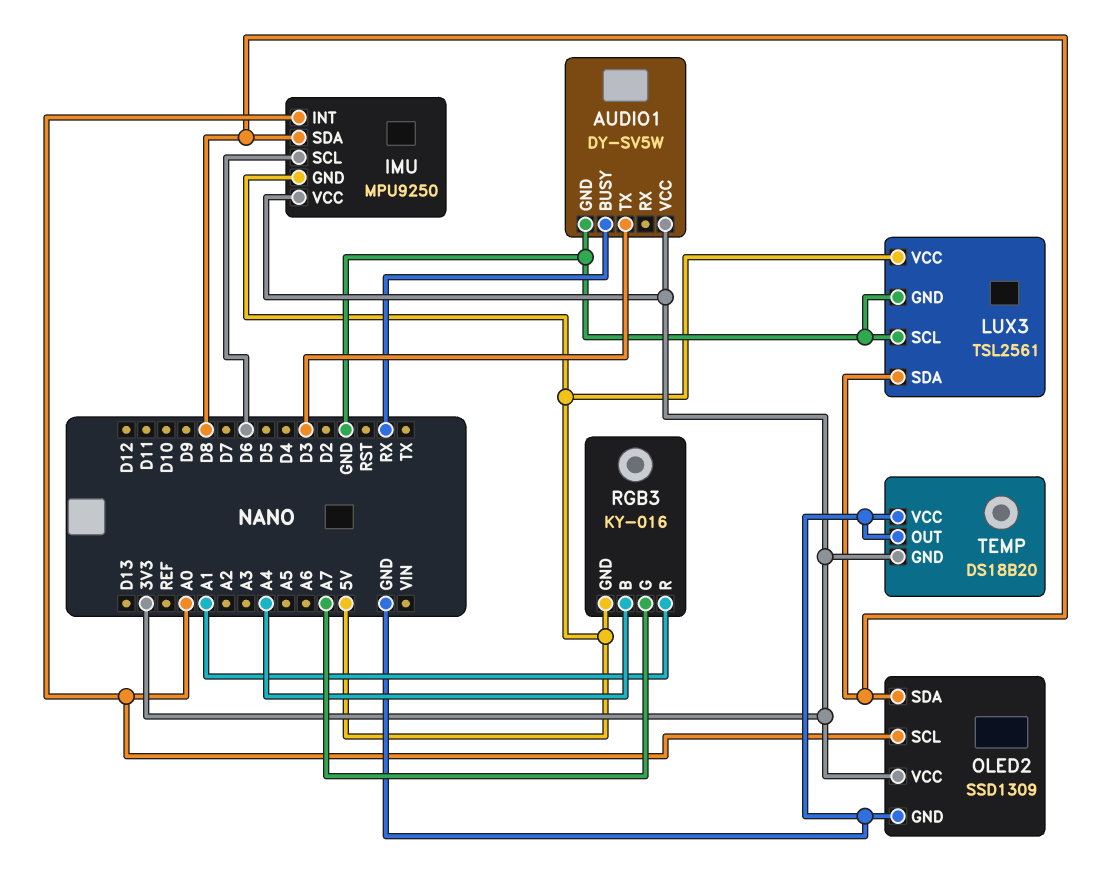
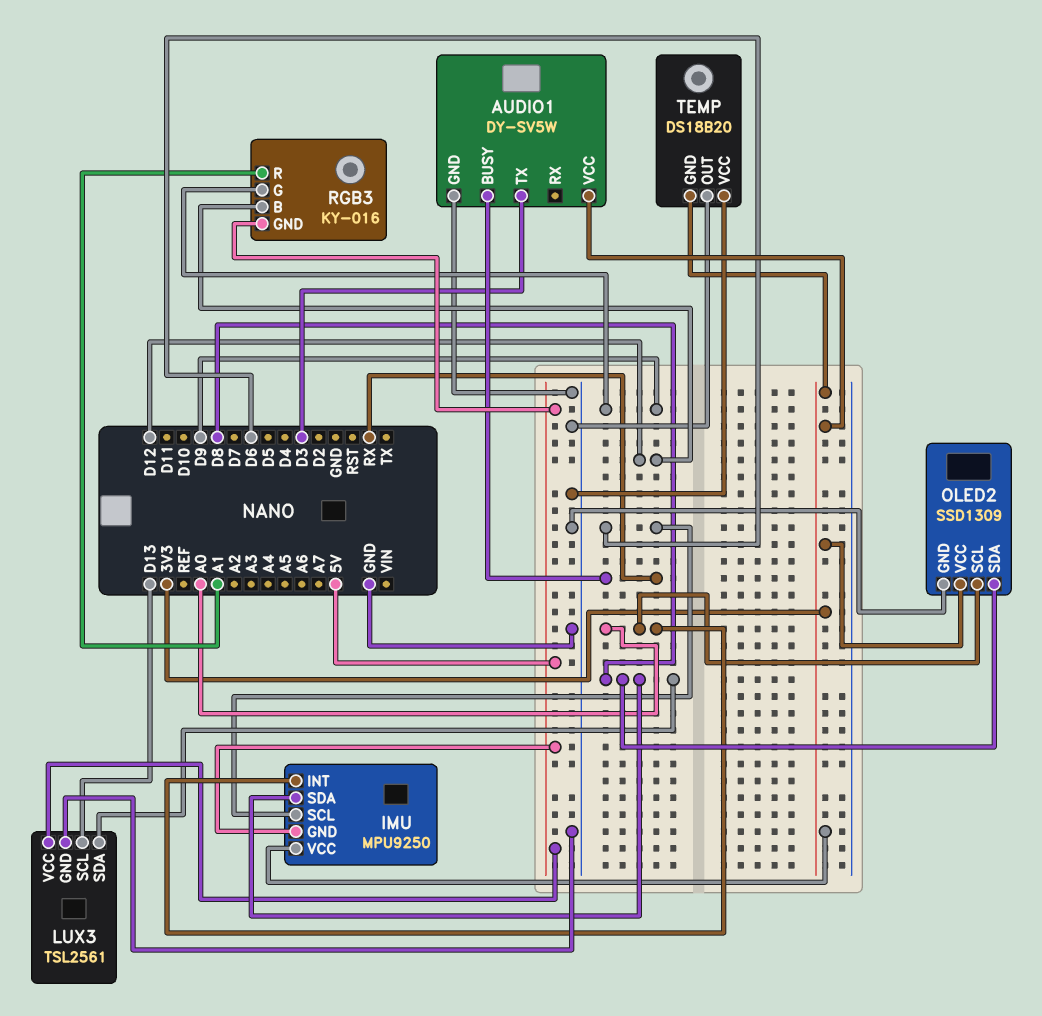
LUX3 pin SCL: GND -> D13
RGB3 pin B: A4 -> D12
RGB3 pin G: A7 -> D9

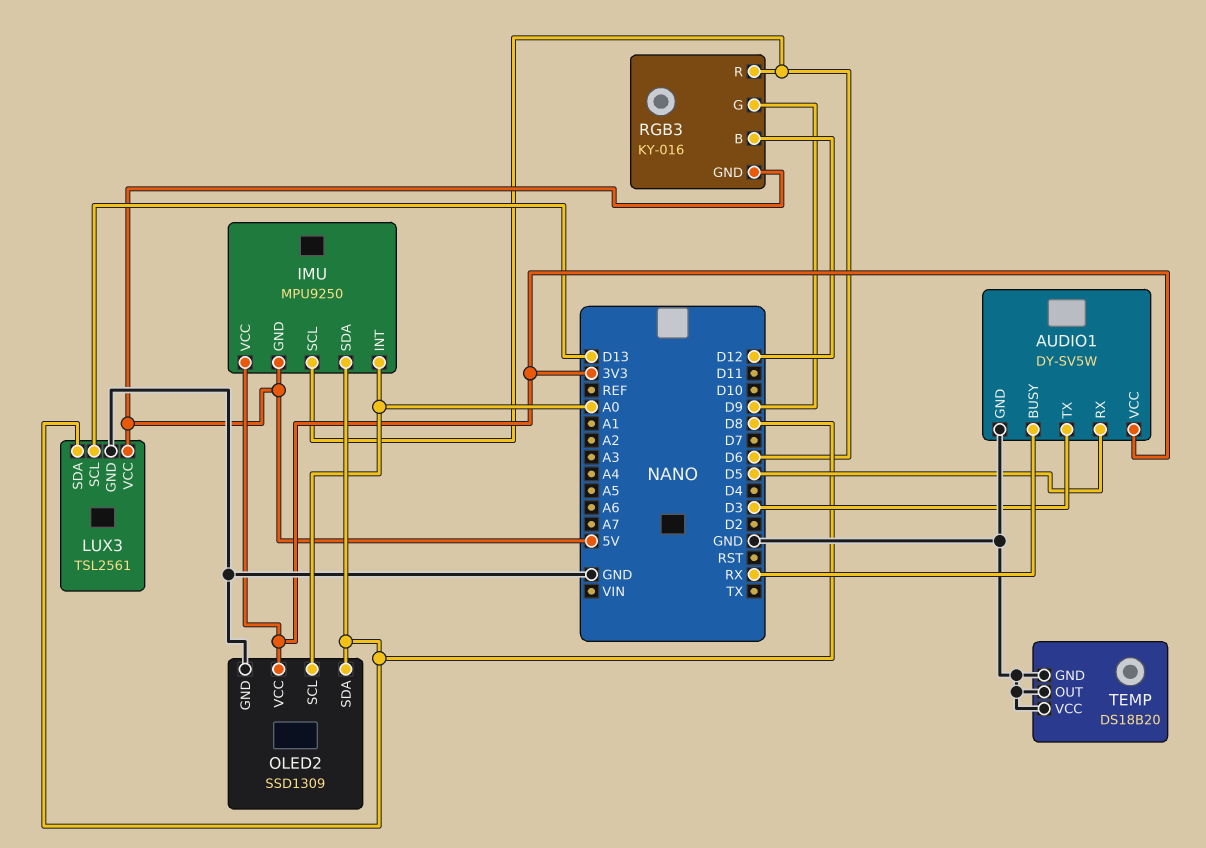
AUDIO1 pin RX: none -> D5
RGB3 pin R: A1 -> D6
TEMP pin GND: 3V3 -> GND

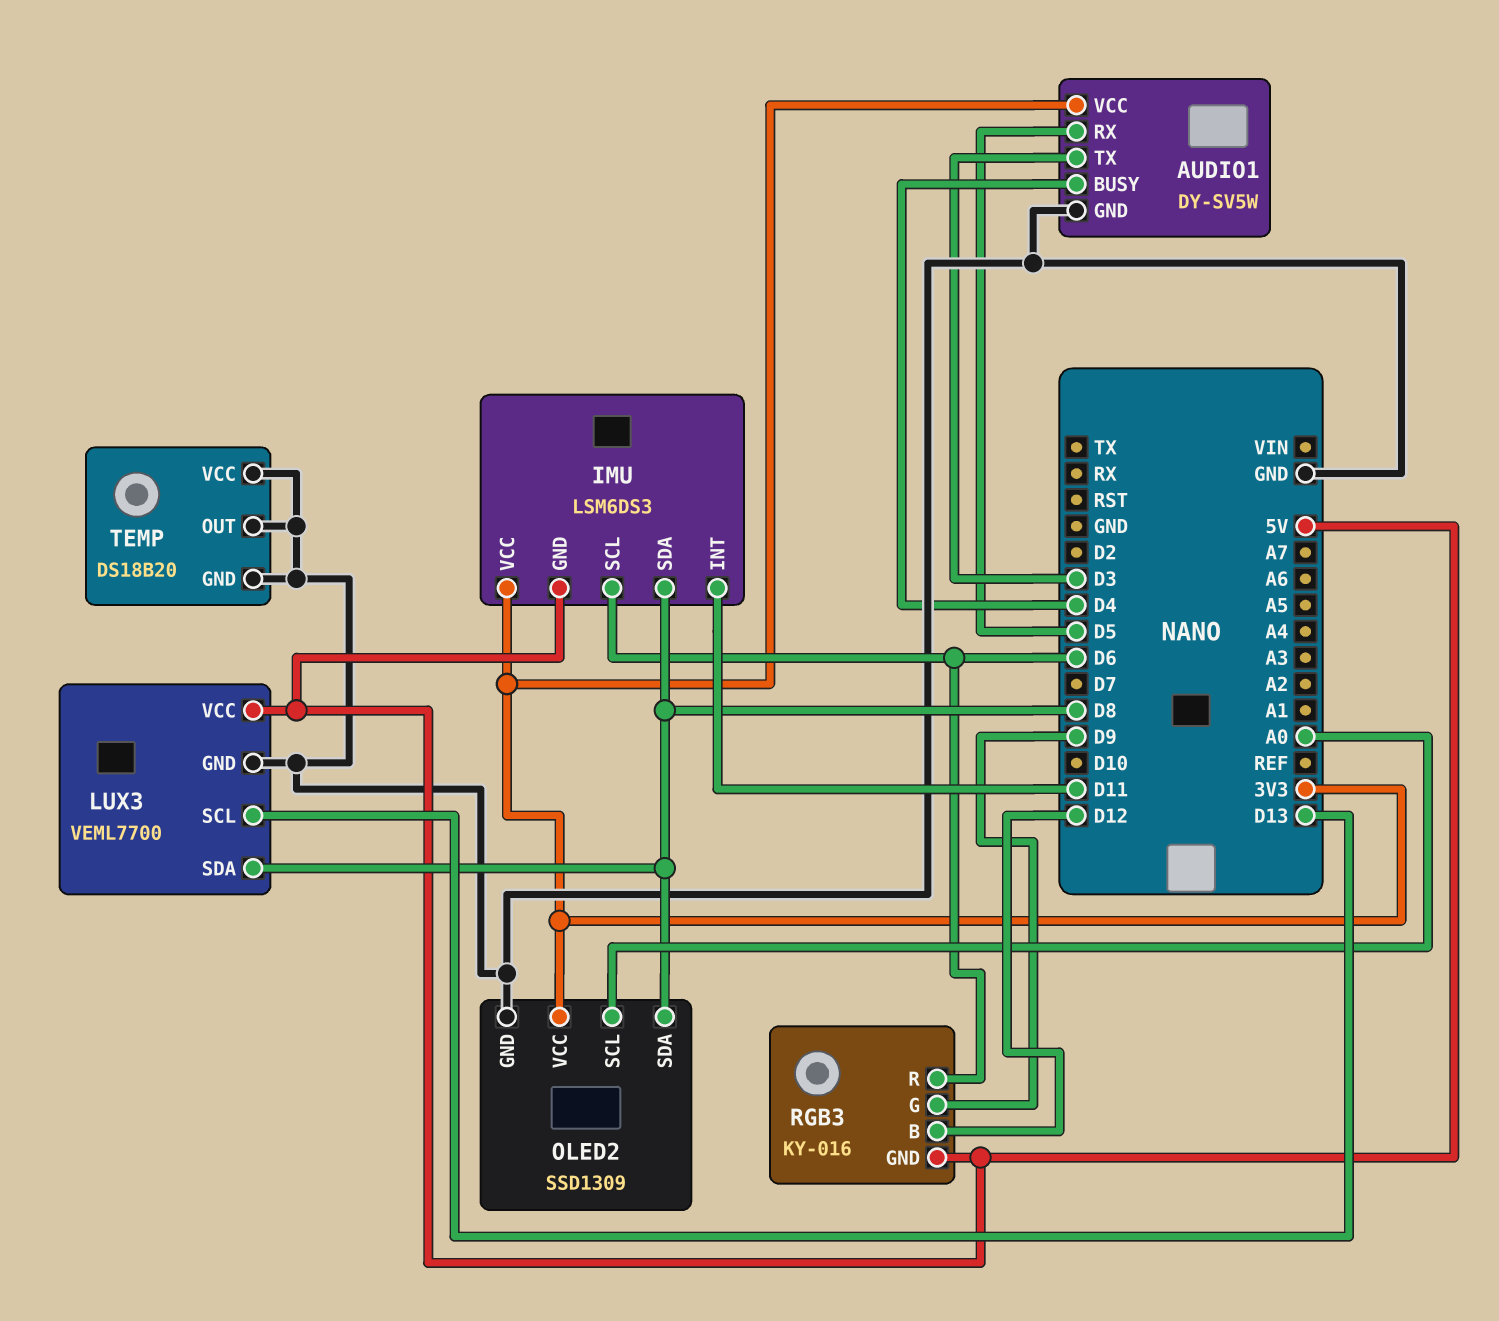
AUDIO1 pin BUSY: RX -> D4
IMU: MPU9250 -> LSM6DS3
IMU pin INT: A0 -> D11
LUX3: TSL2561 -> VEML7700

